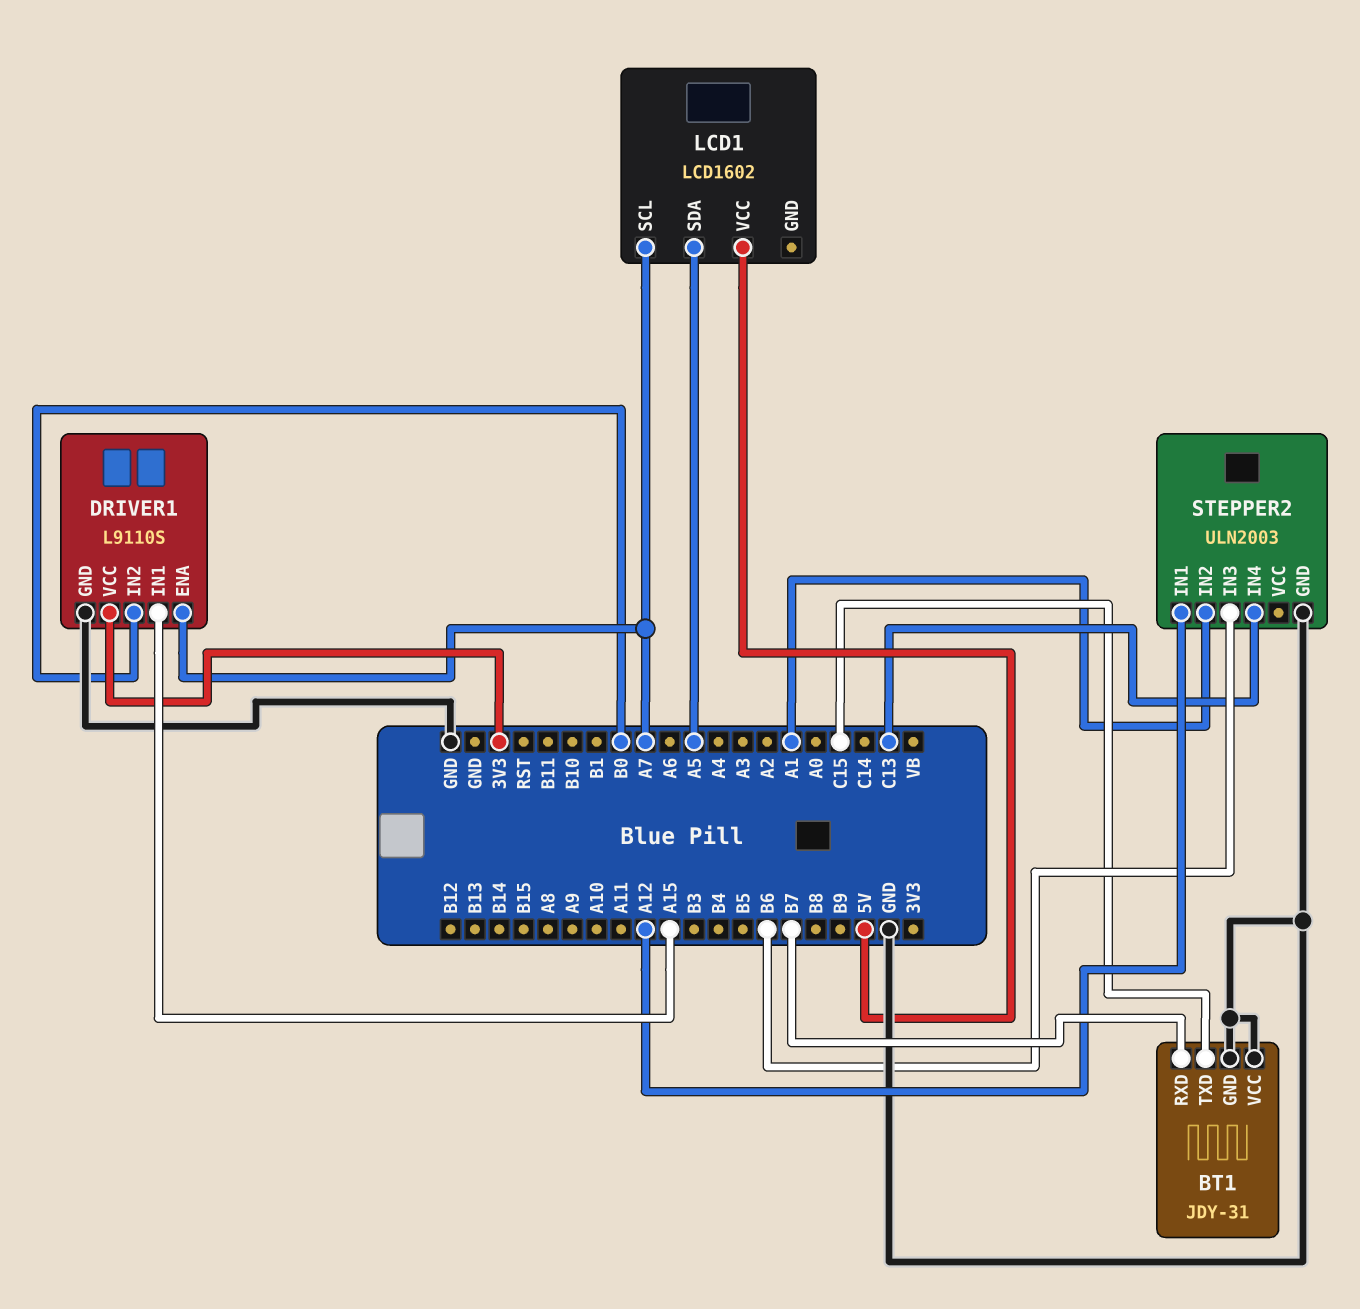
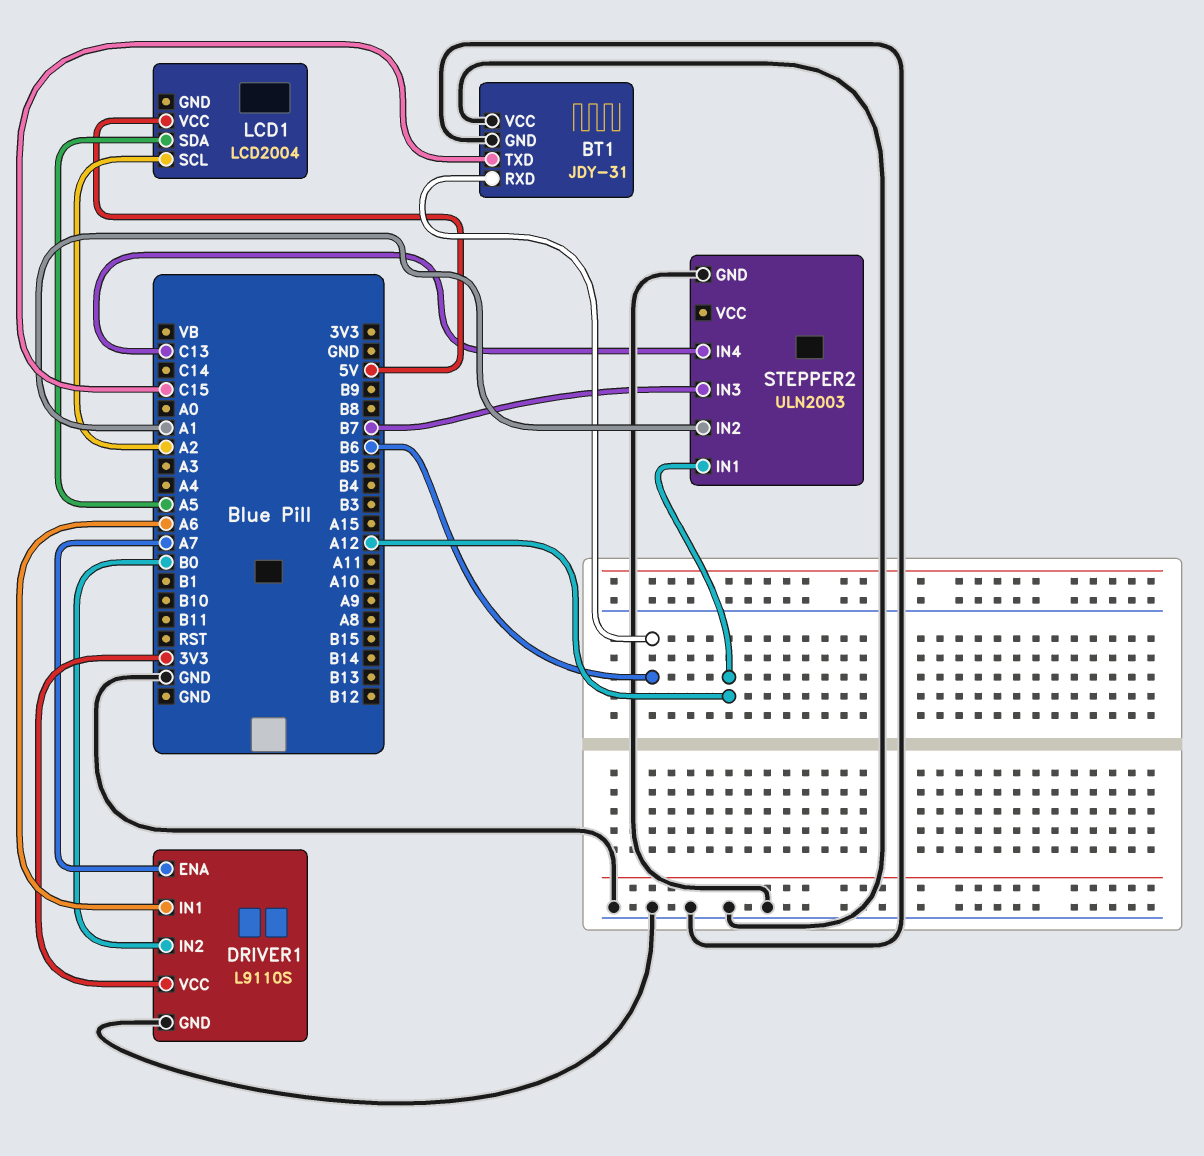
BT1 pin RXD: B7 -> B6
DRIVER1 pin IN1: A15 -> A6
LCD1: LCD1602 -> LCD2004
LCD1 pin SCL: A7 -> A2
STEPPER2 pin IN3: B6 -> B7

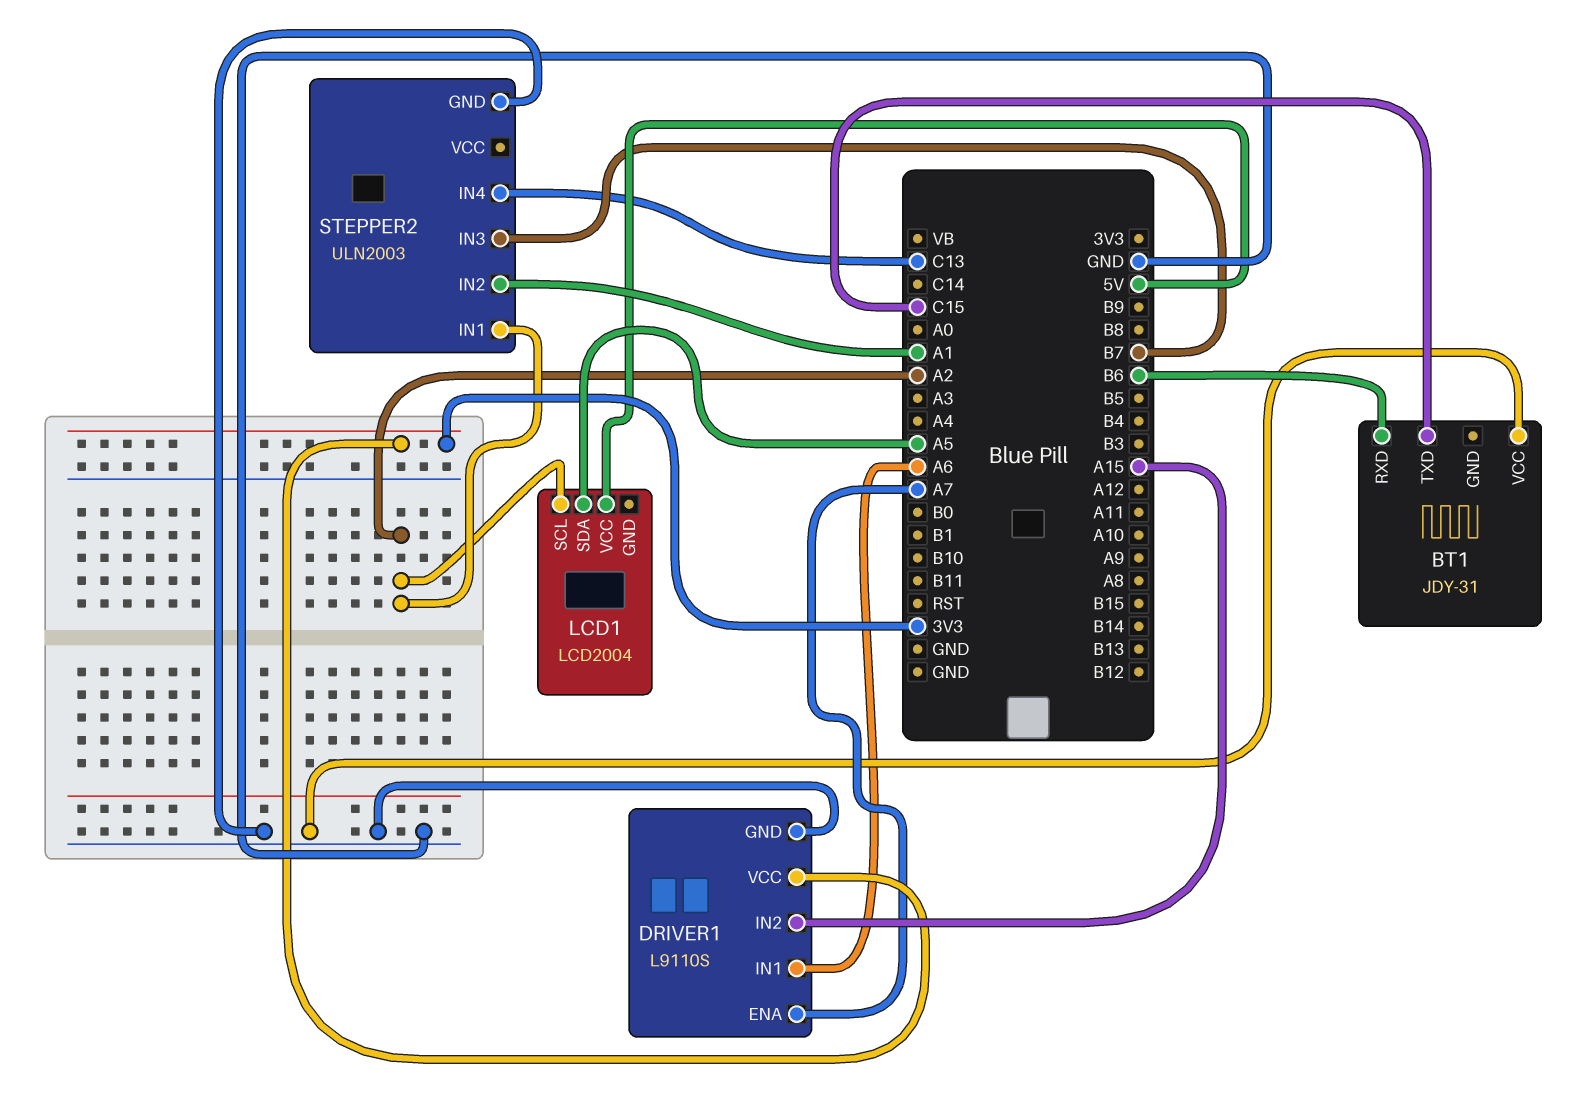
BT1 pin GND: GND -> none
DRIVER1 pin IN2: B0 -> A15
STEPPER2 pin IN1: A12 -> A2

